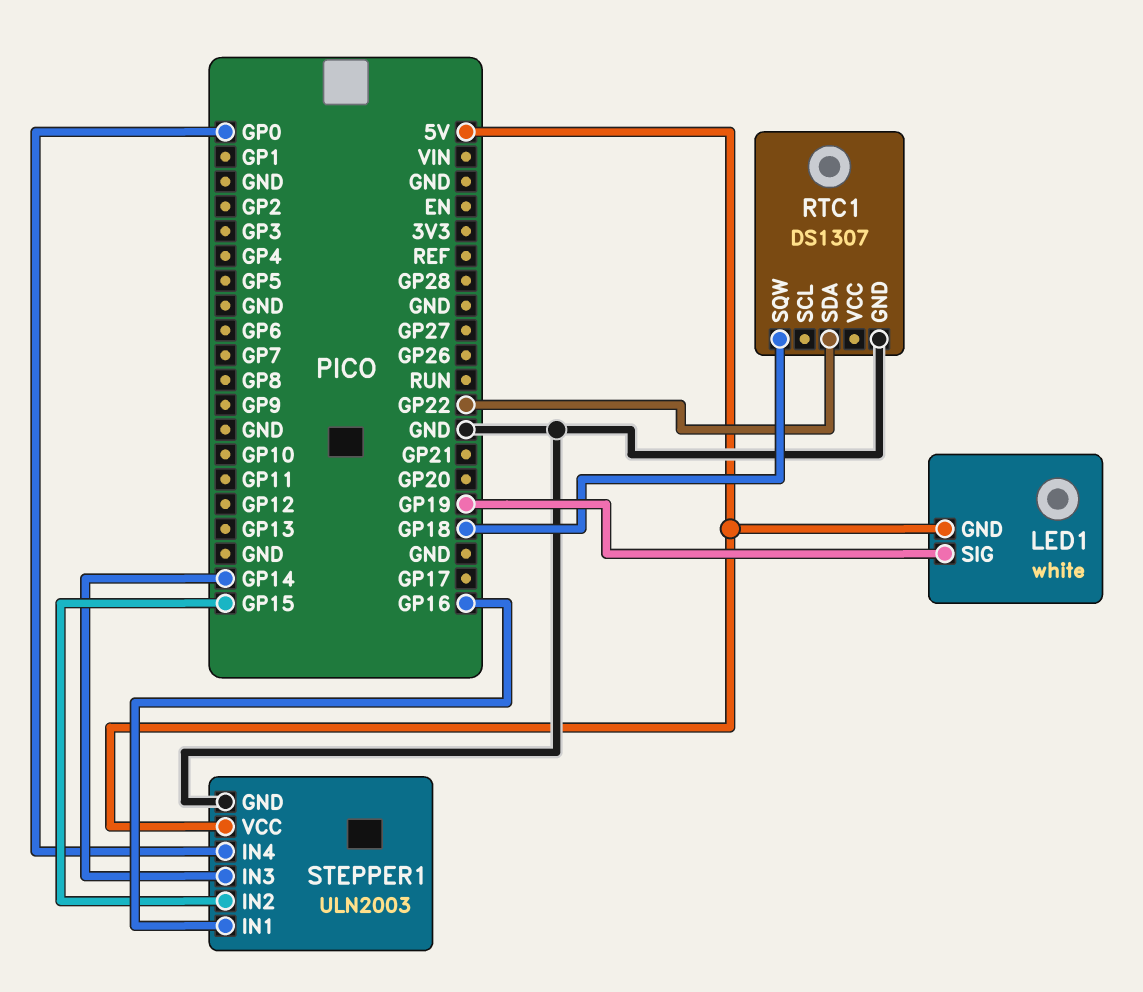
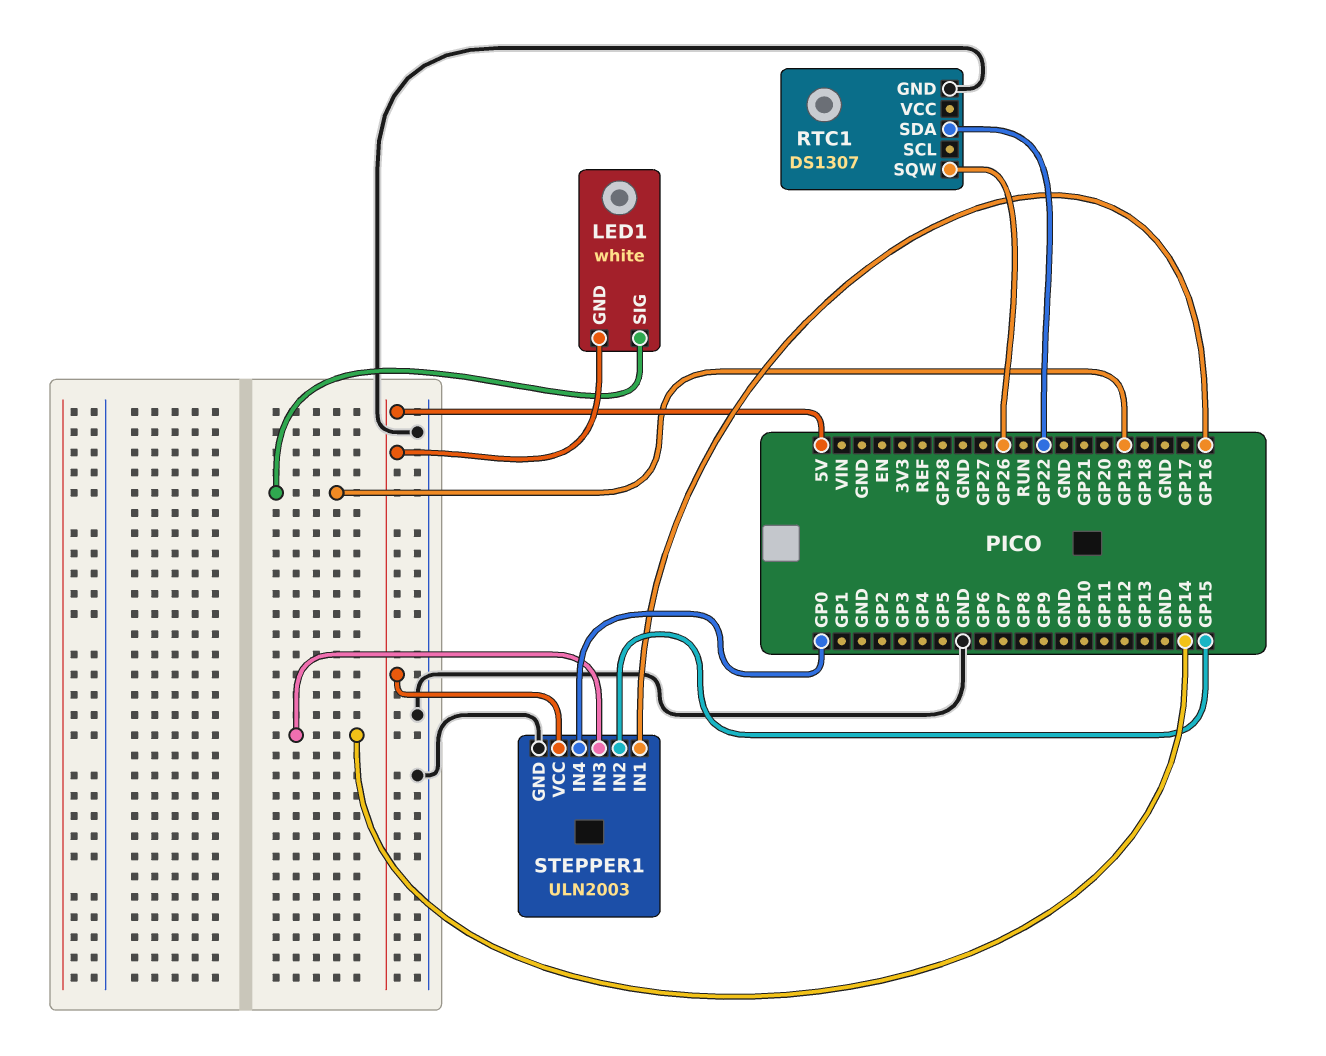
RTC1 pin SQW: GP18 -> GP26

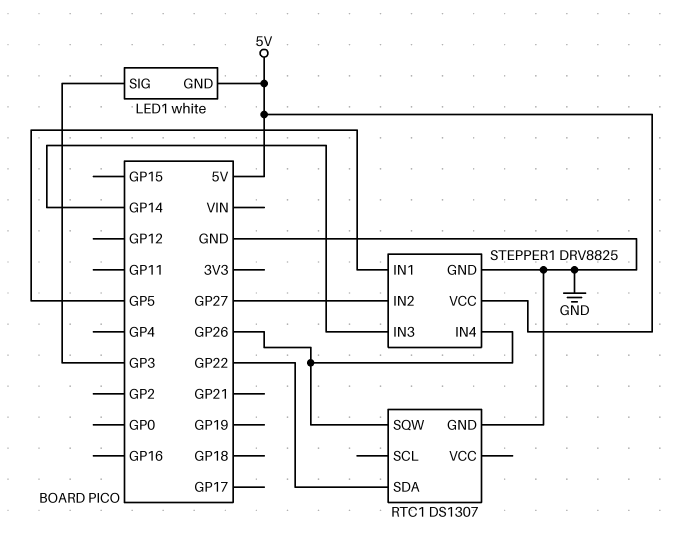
LED1 pin SIG: GP19 -> GP3
STEPPER1: ULN2003 -> DRV8825
STEPPER1 pin IN1: GP16 -> GP5
STEPPER1 pin IN2: GP15 -> GP27
STEPPER1 pin IN4: GP0 -> GP26

